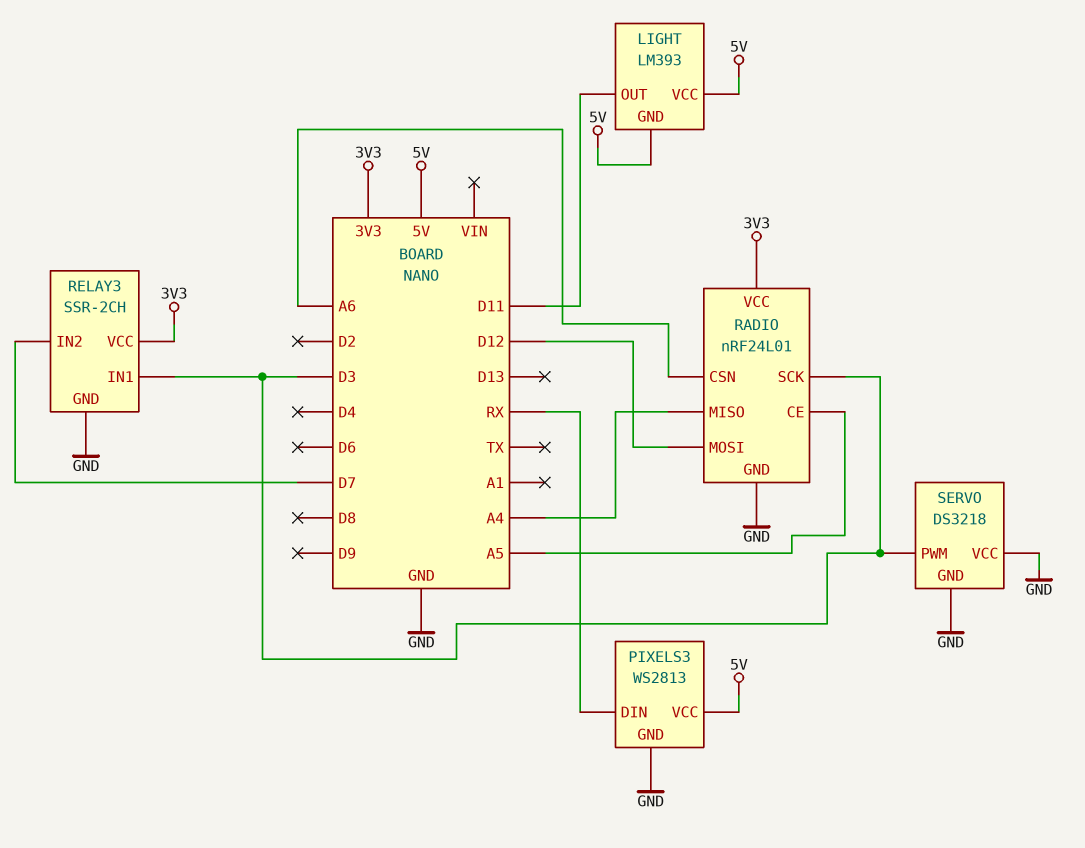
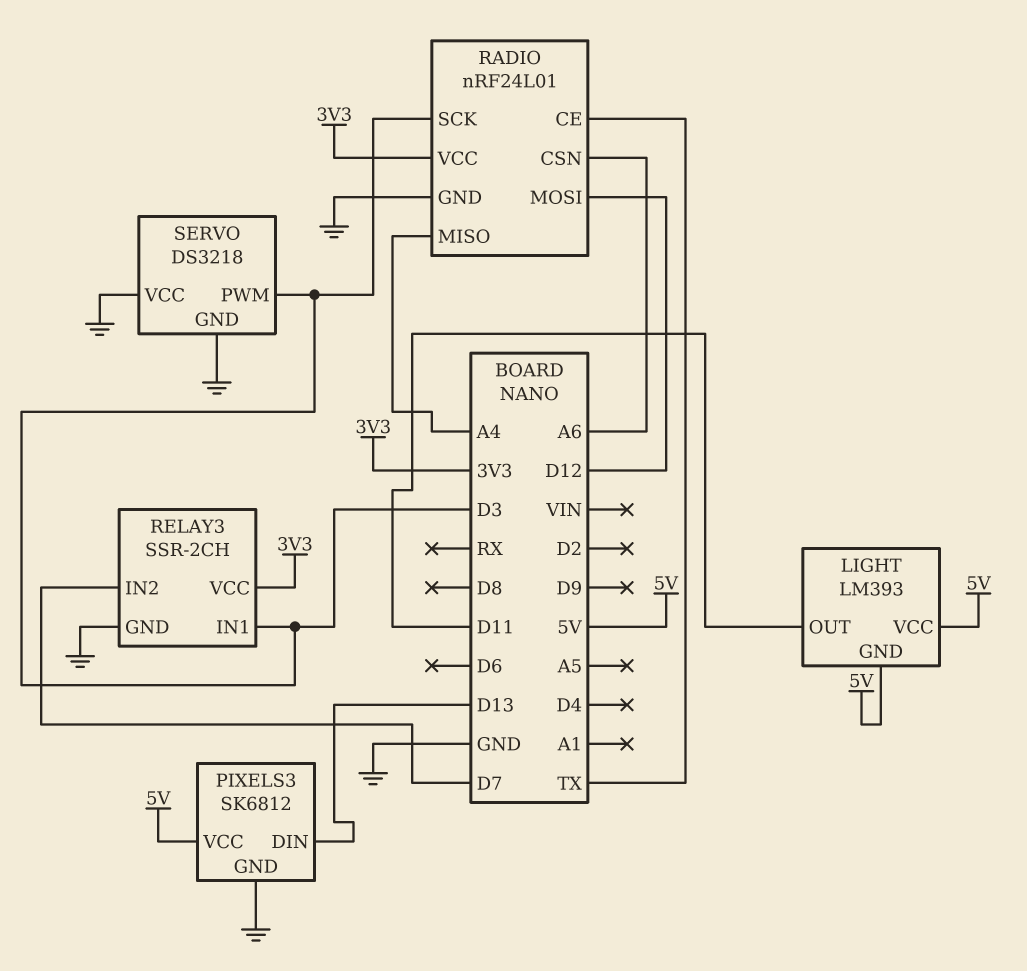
PIXELS3: WS2813 -> SK6812
PIXELS3 pin DIN: RX -> D13
RADIO pin CE: A5 -> TX

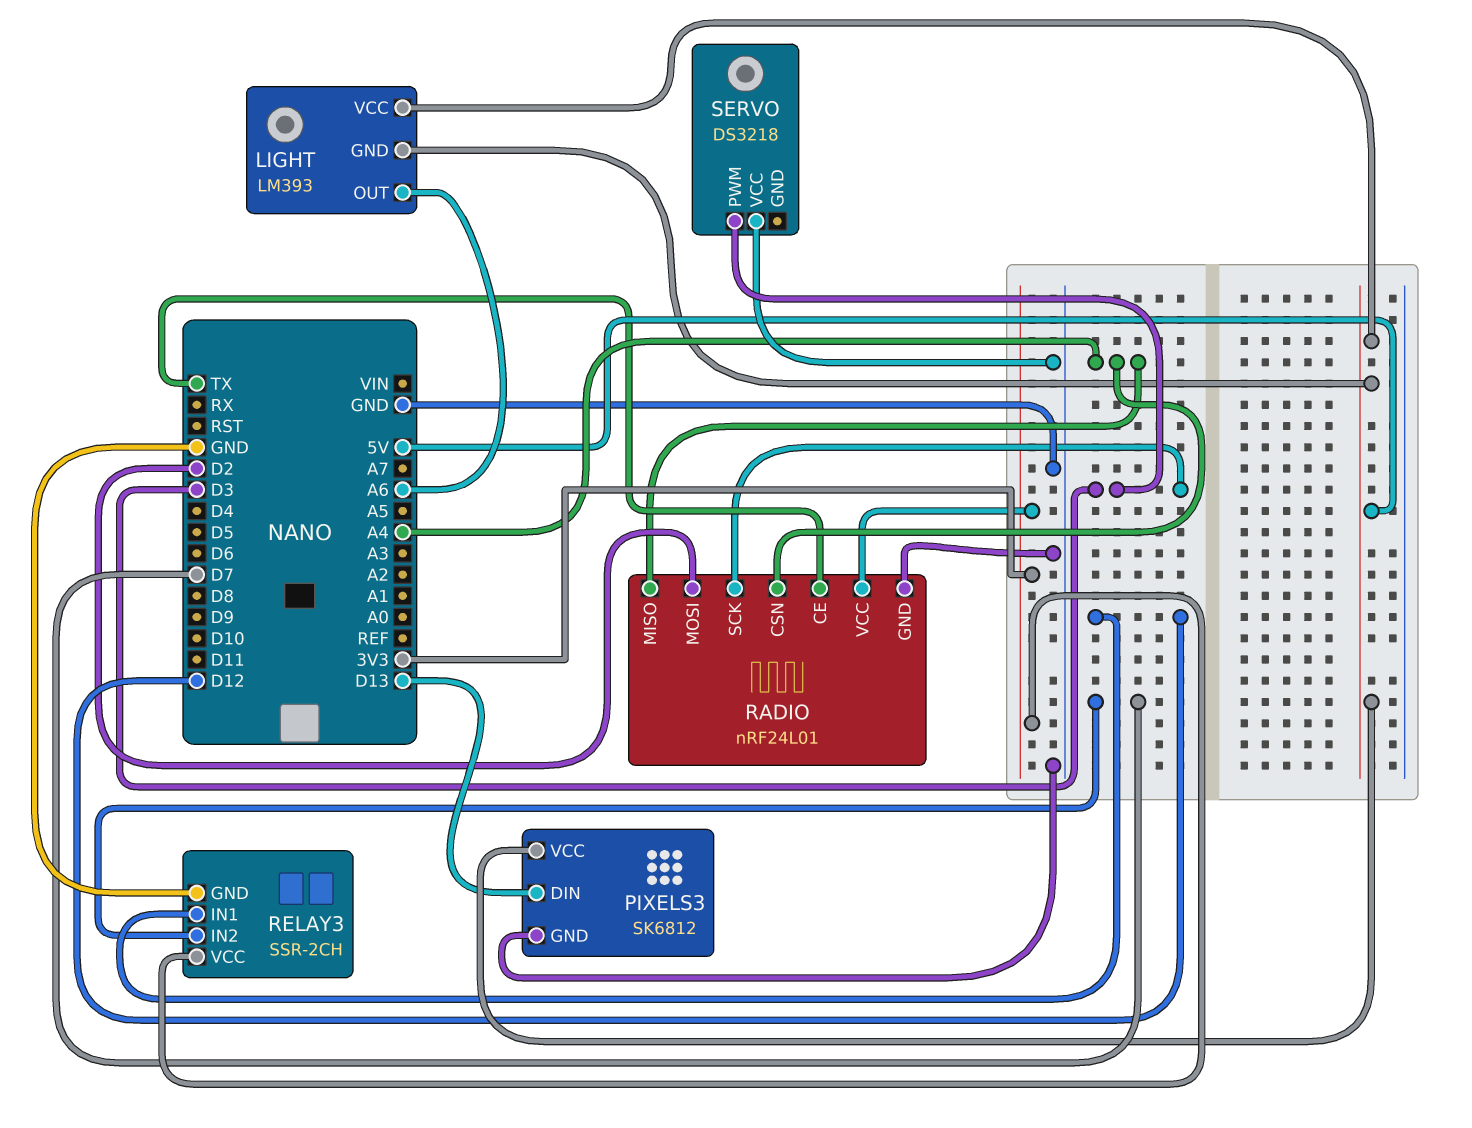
LIGHT pin OUT: D11 -> A6
RADIO pin CSN: A6 -> A4
RADIO pin MOSI: D12 -> D2
RELAY3 pin IN1: D3 -> D12
SERVO pin GND: GND -> none

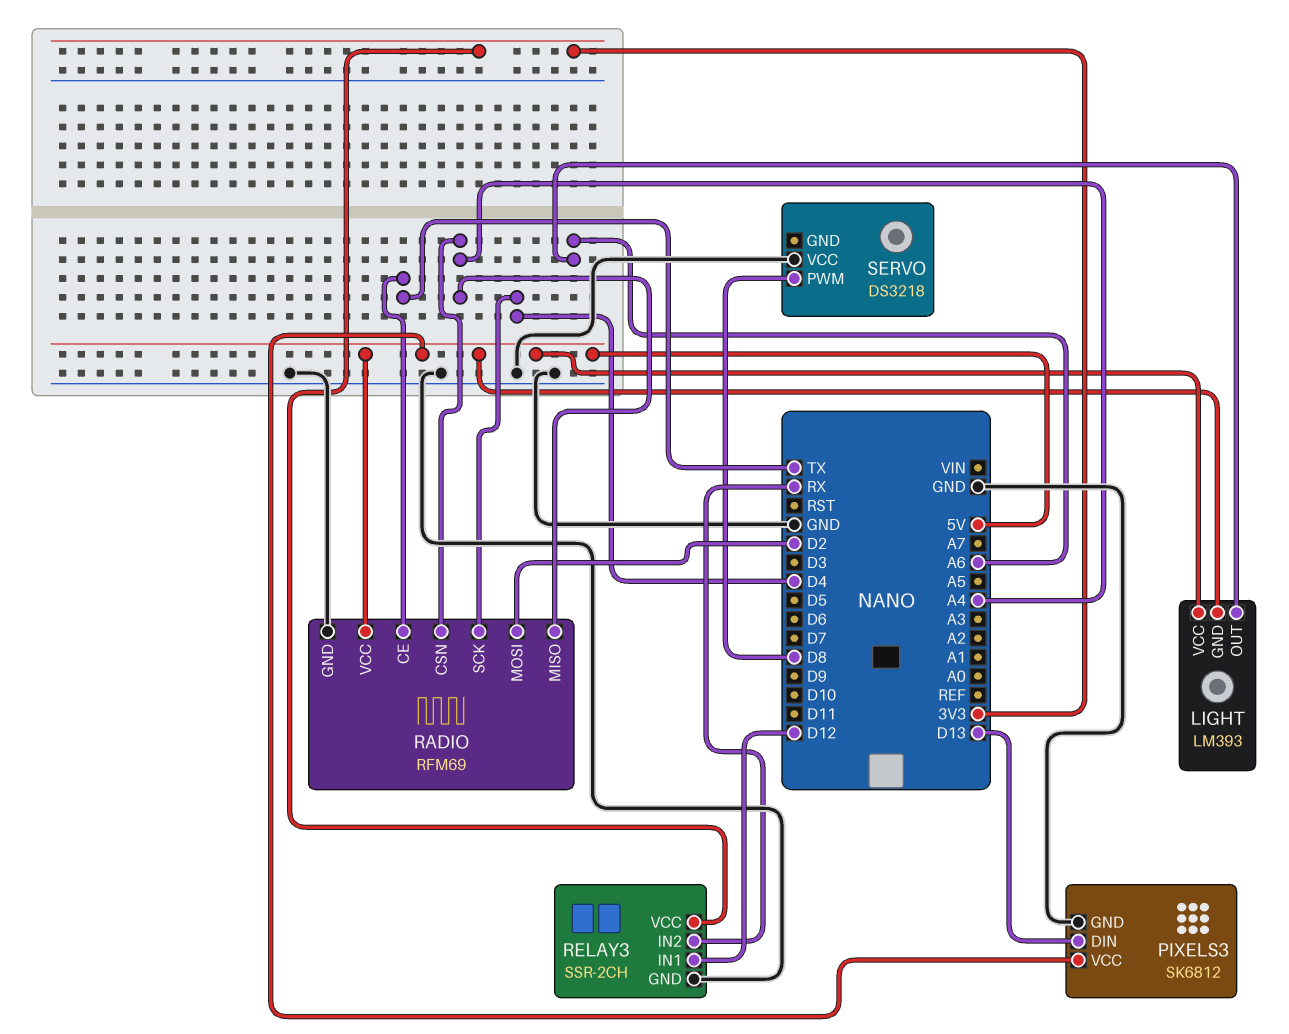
RADIO: nRF24L01 -> RFM69
RADIO pin SCK: D3 -> D4
RADIO pin VCC: 3V3 -> 5V
RELAY3 pin IN2: D7 -> RX
SERVO pin PWM: D3 -> D8

